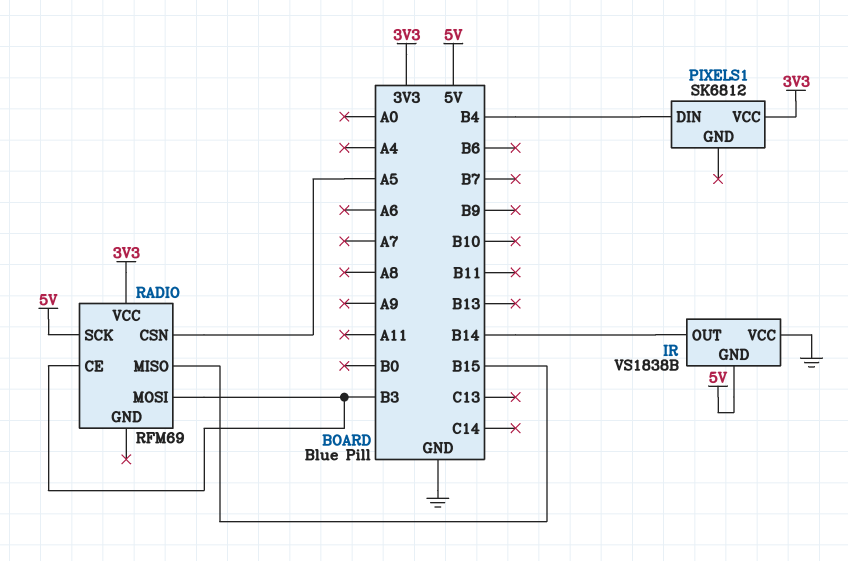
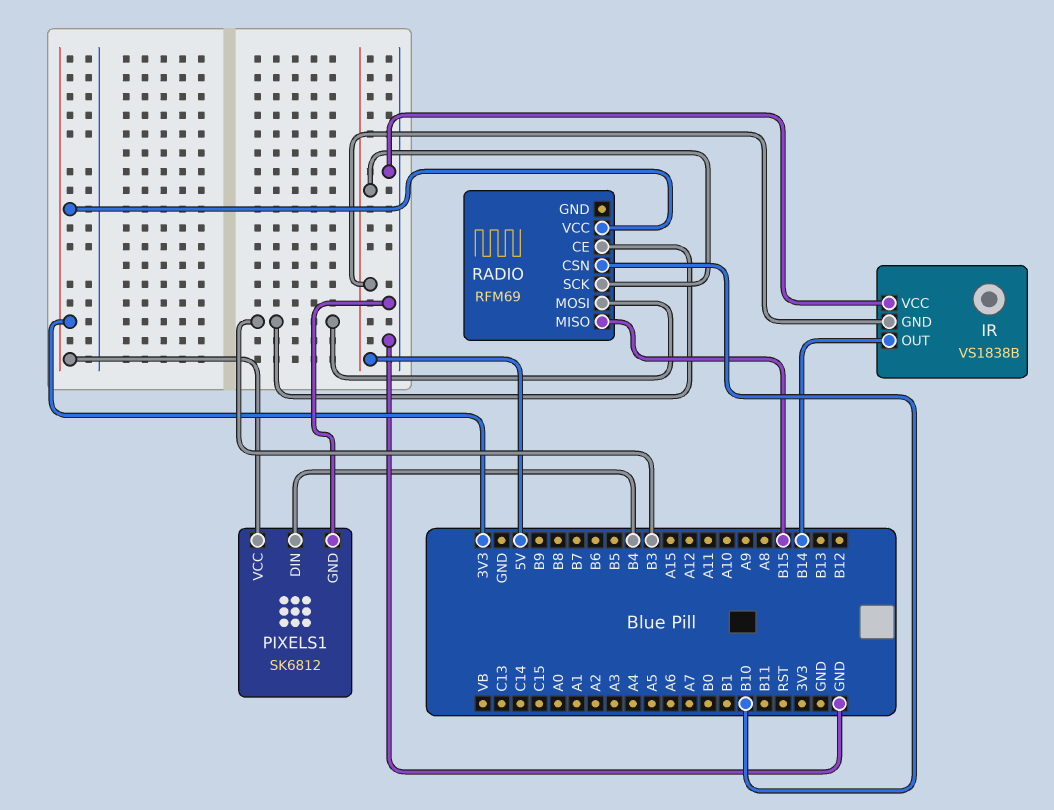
PIXELS1 pin GND: none -> GND
RADIO pin CSN: A5 -> B10

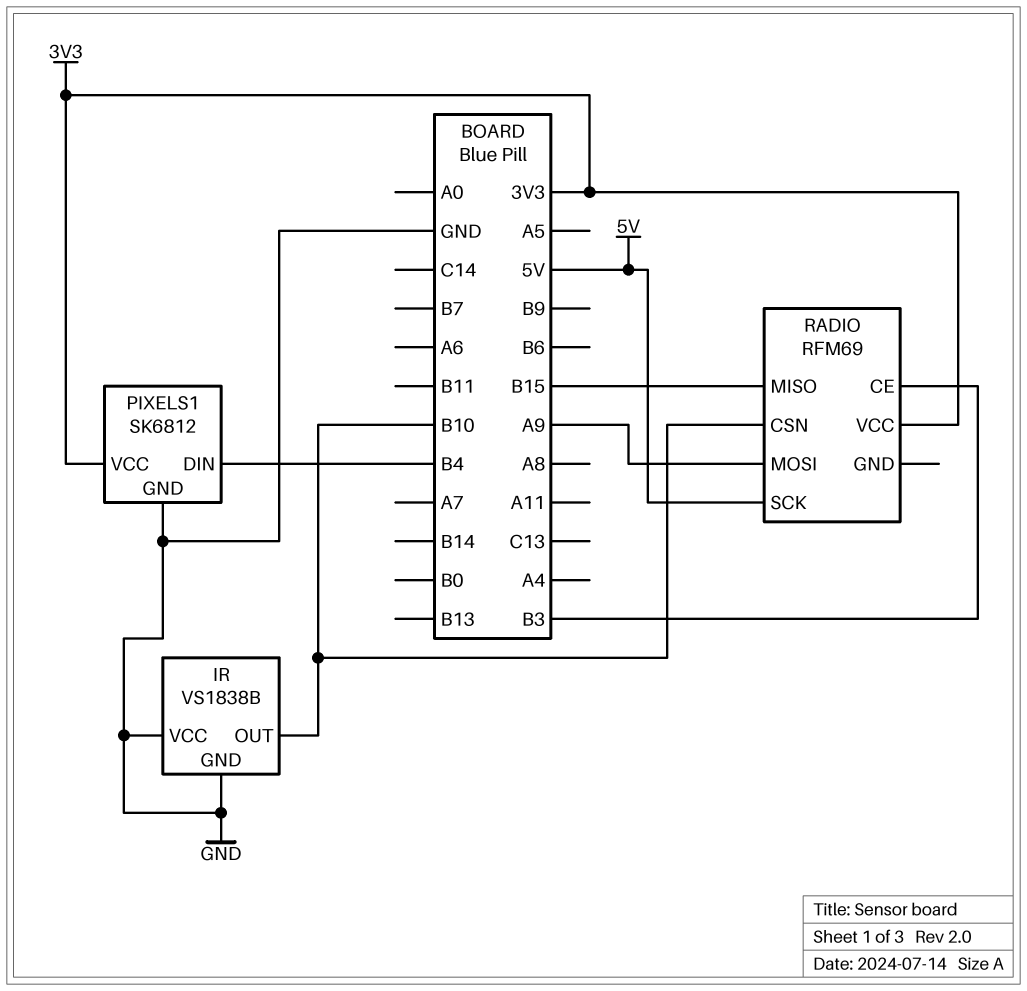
IR pin GND: 5V -> GND
IR pin OUT: B14 -> B10
RADIO pin MOSI: B3 -> A9

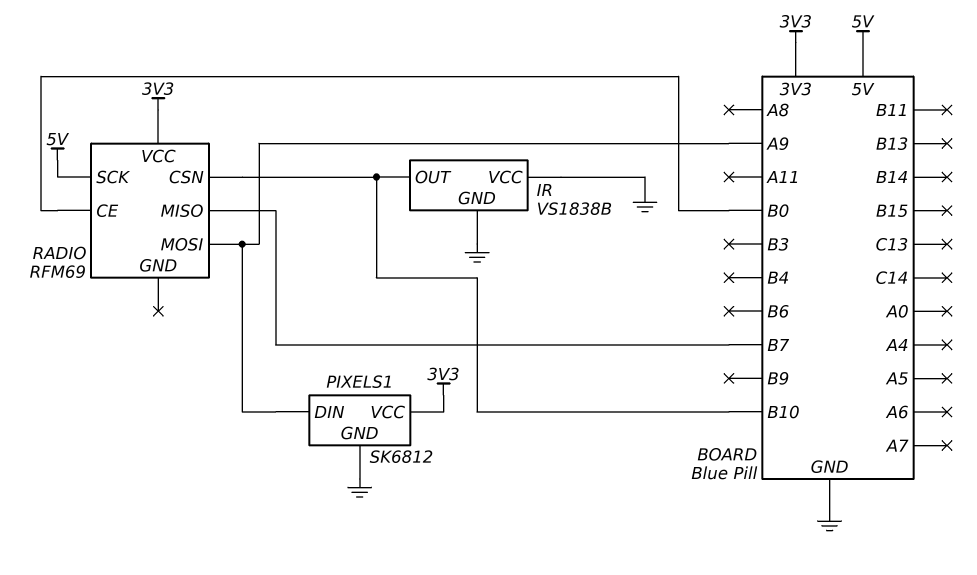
PIXELS1 pin DIN: B4 -> A9
RADIO pin CE: B3 -> B0
RADIO pin MISO: B15 -> B7

